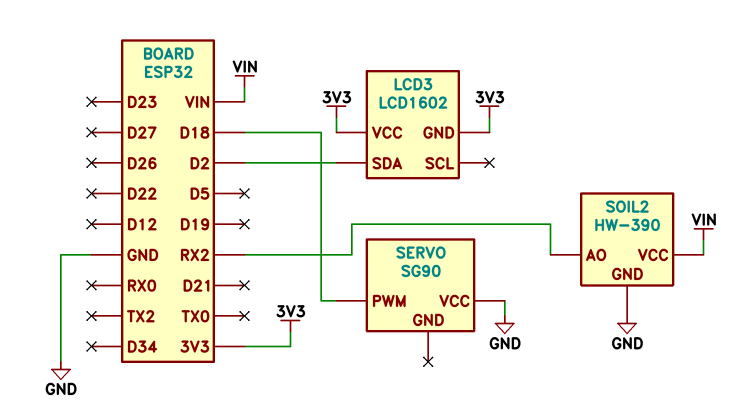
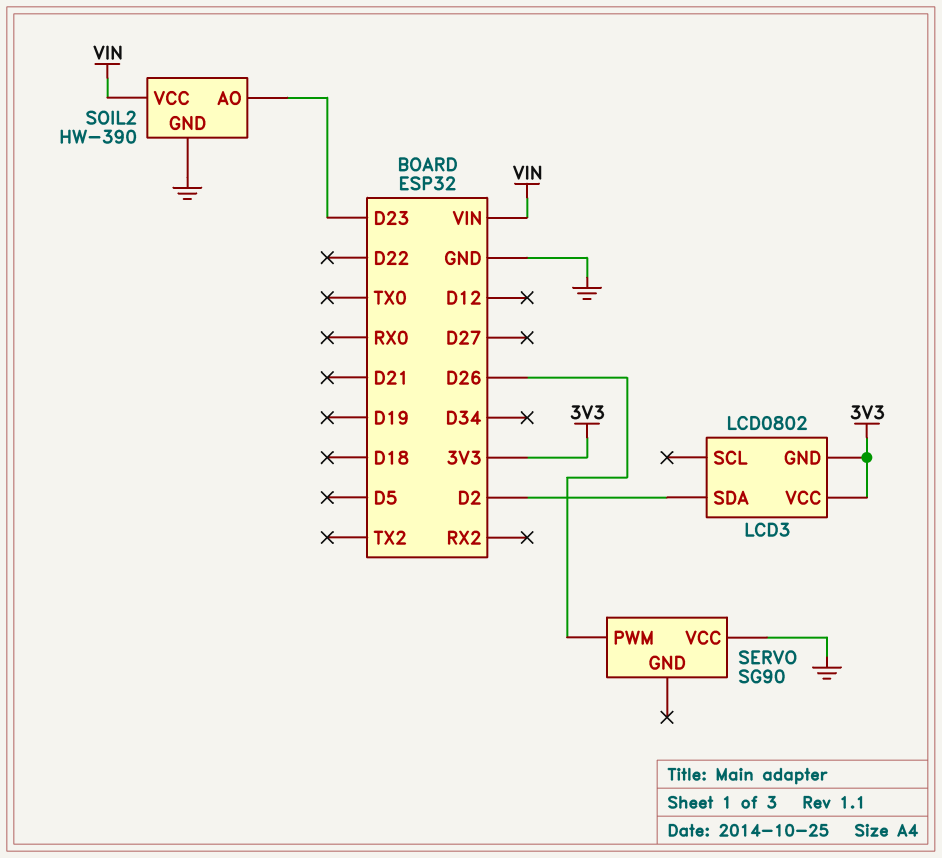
LCD3: LCD1602 -> LCD0802
SERVO pin PWM: D18 -> D26
SOIL2 pin AO: RX2 -> D23

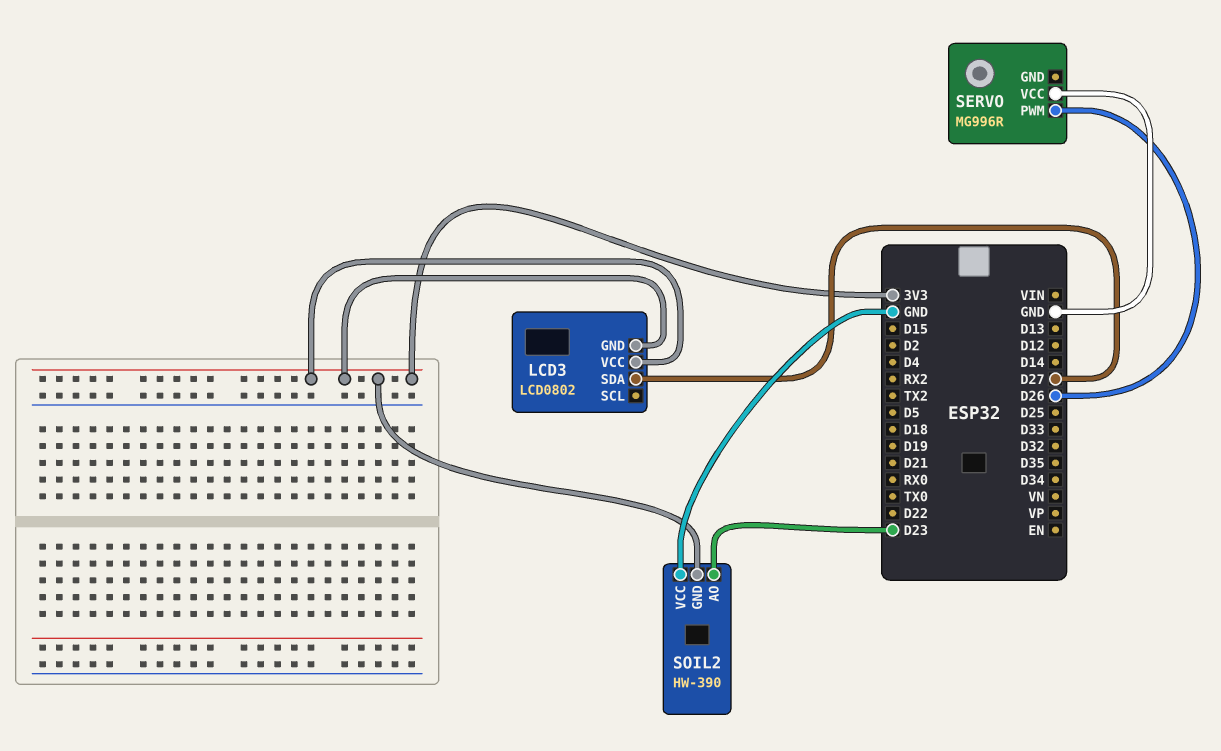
LCD3 pin SDA: D2 -> D27
SERVO: SG90 -> MG996R
SOIL2 pin GND: GND -> 3V3
SOIL2 pin VCC: VIN -> GND

